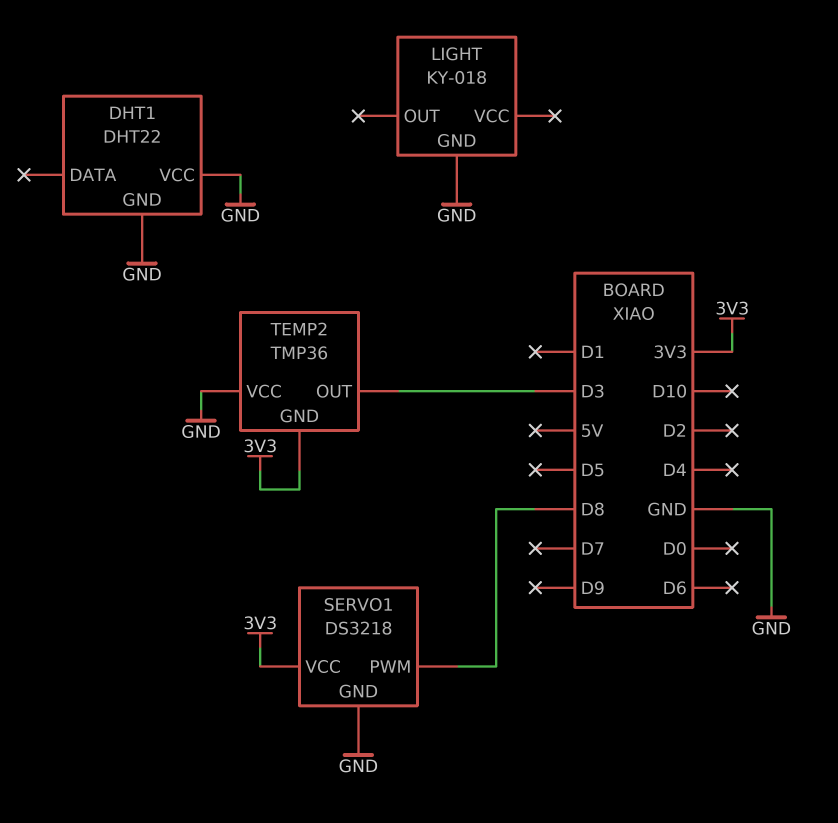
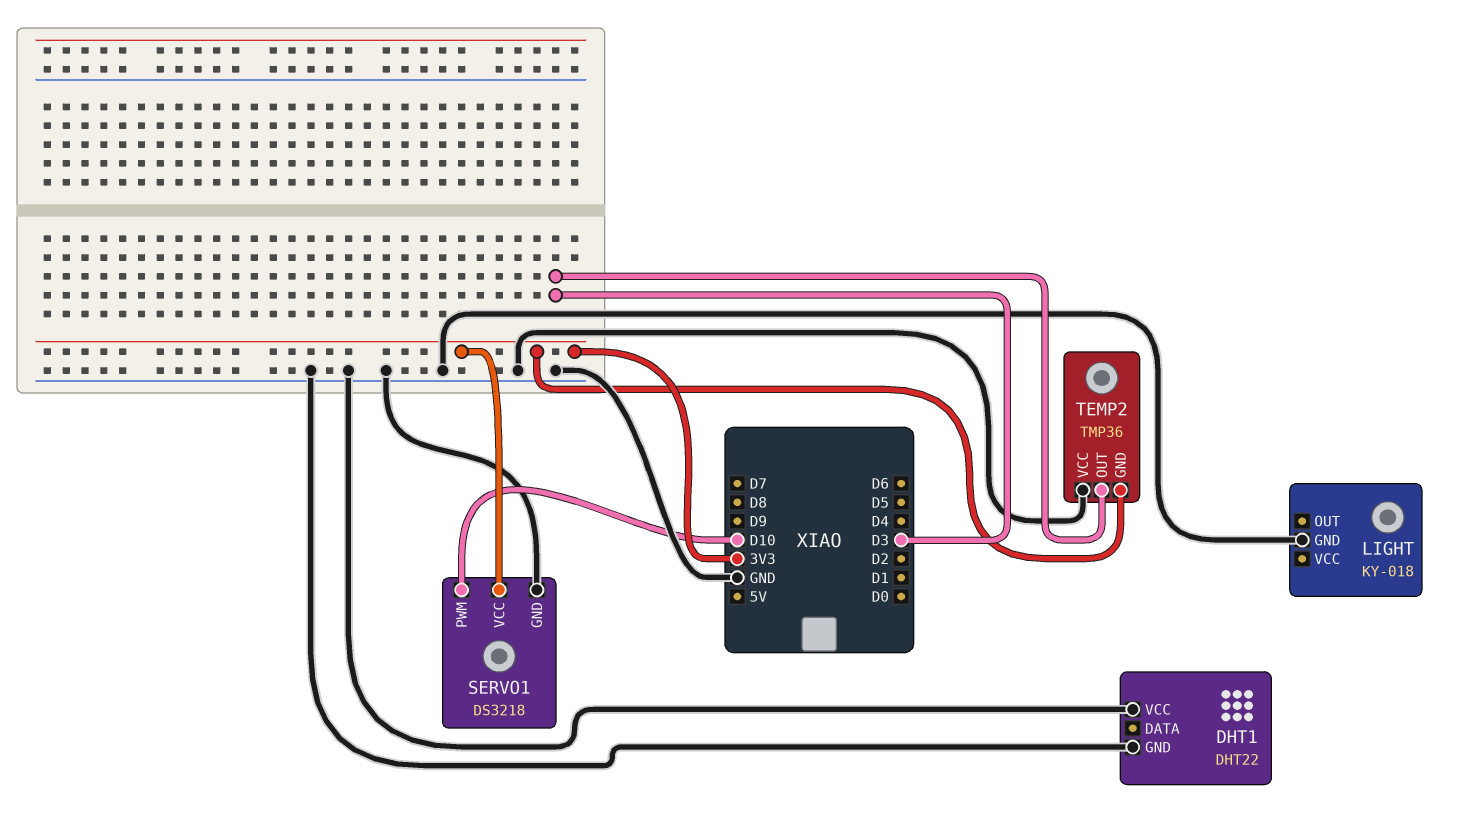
SERVO1 pin PWM: D8 -> D10

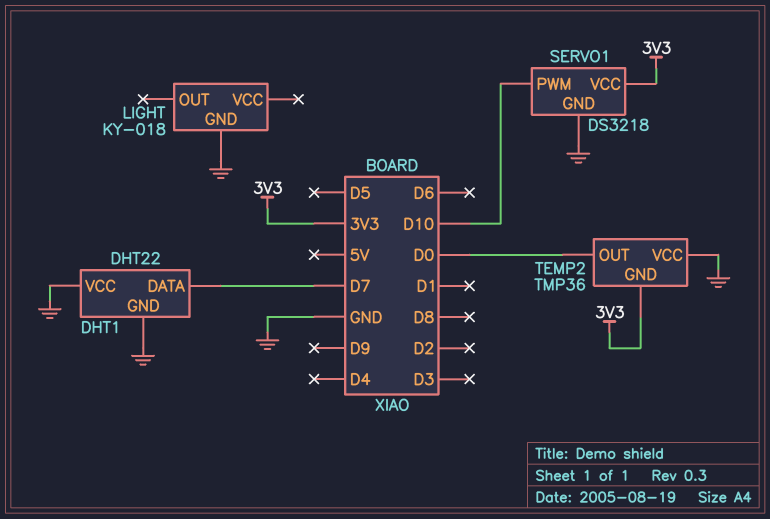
DHT1 pin DATA: none -> D7
TEMP2 pin OUT: D3 -> D0

